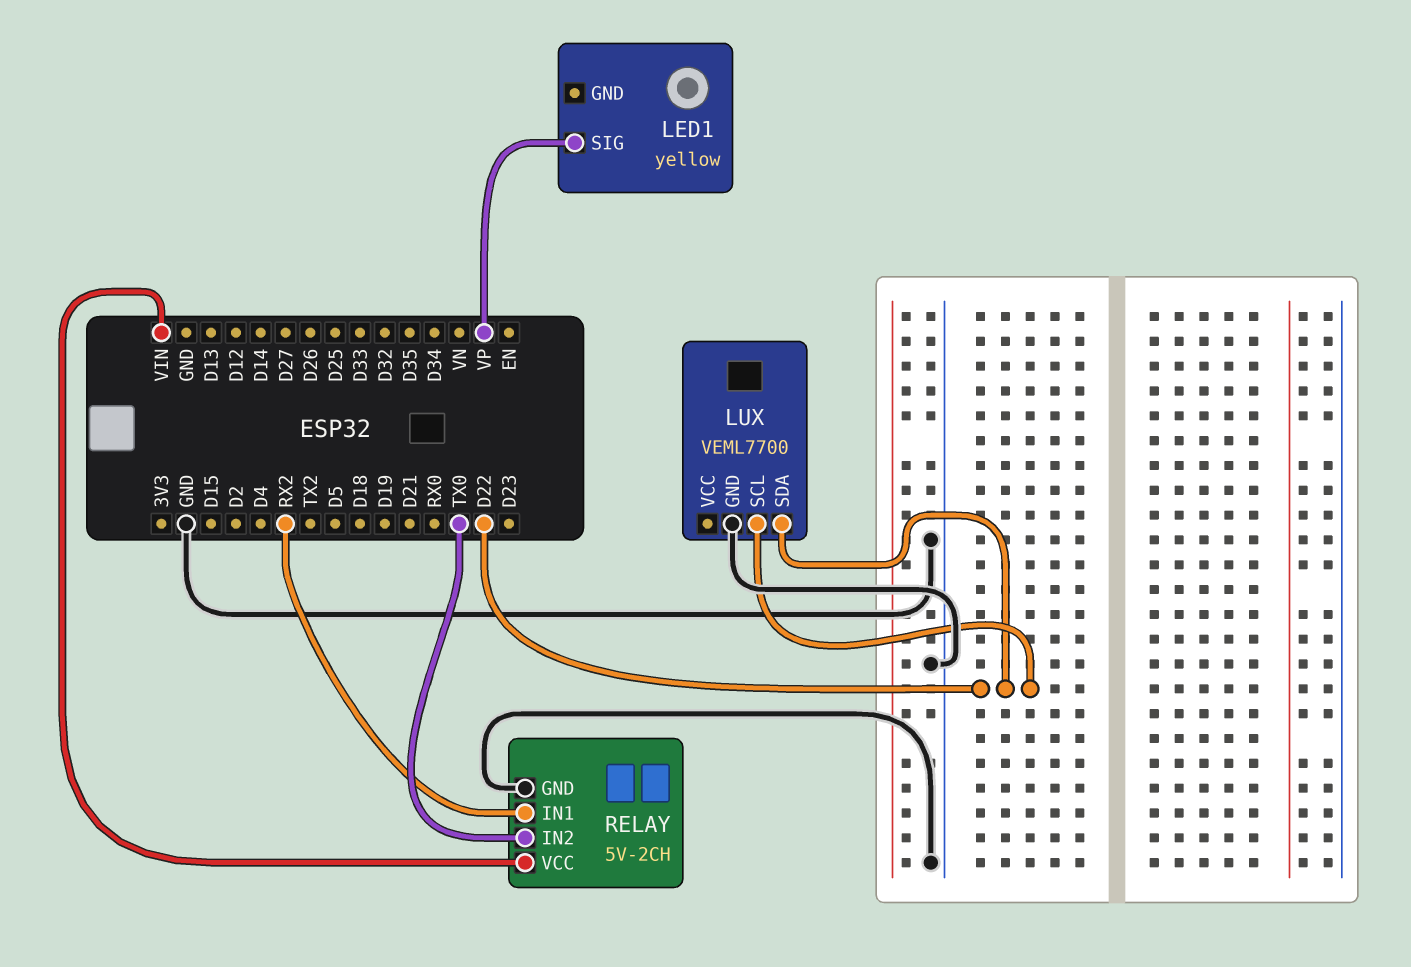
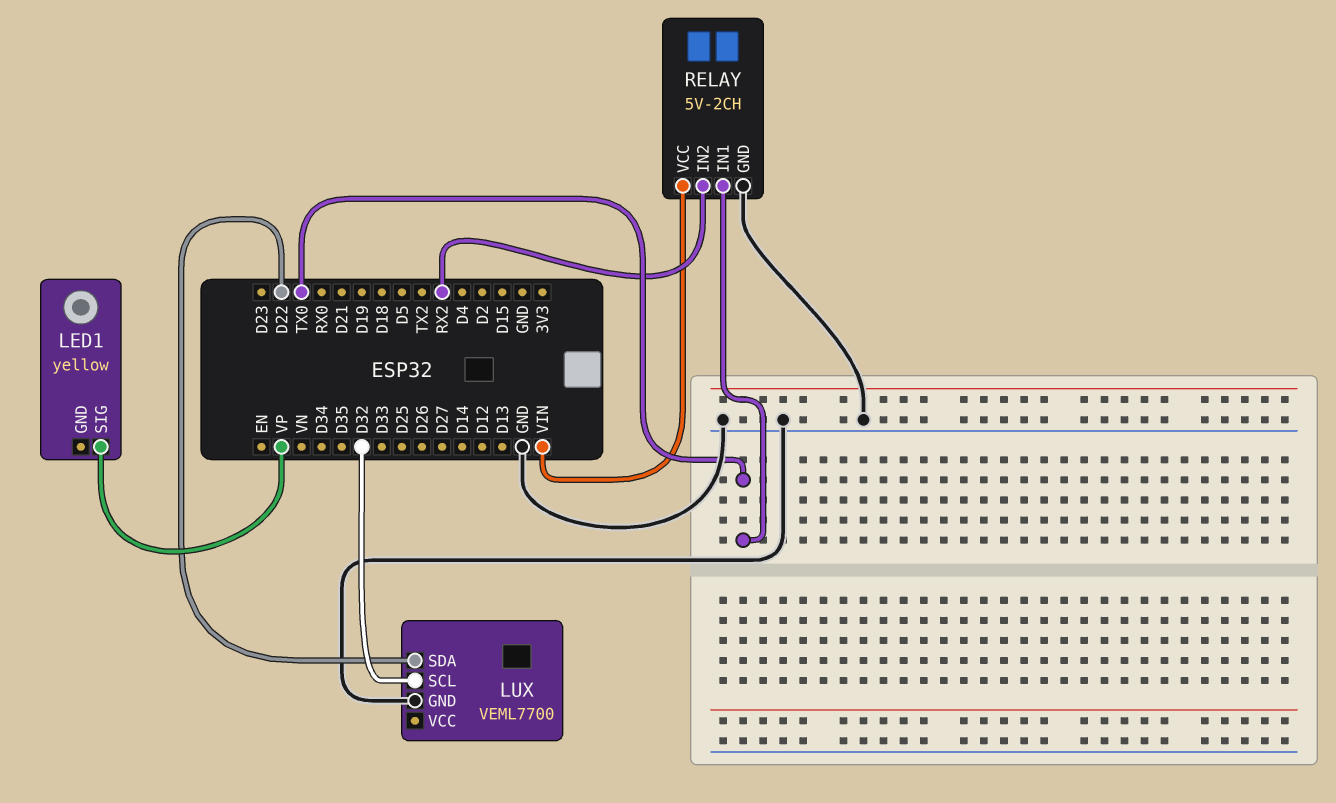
LUX pin SCL: D22 -> D32
RELAY pin IN1: RX2 -> TX0
RELAY pin IN2: TX0 -> RX2

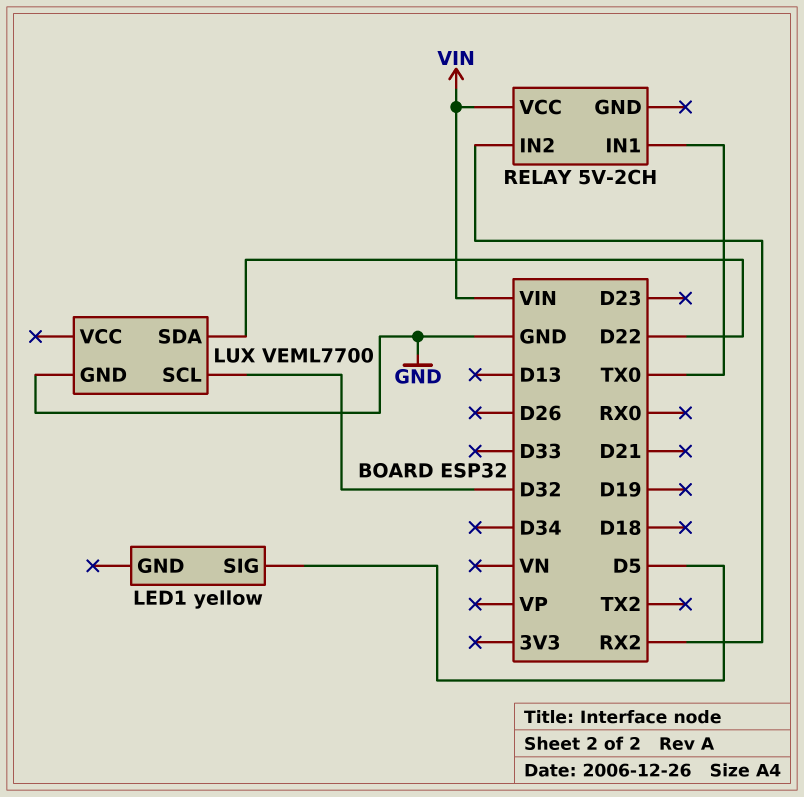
LED1 pin SIG: VP -> D5
RELAY pin GND: GND -> none

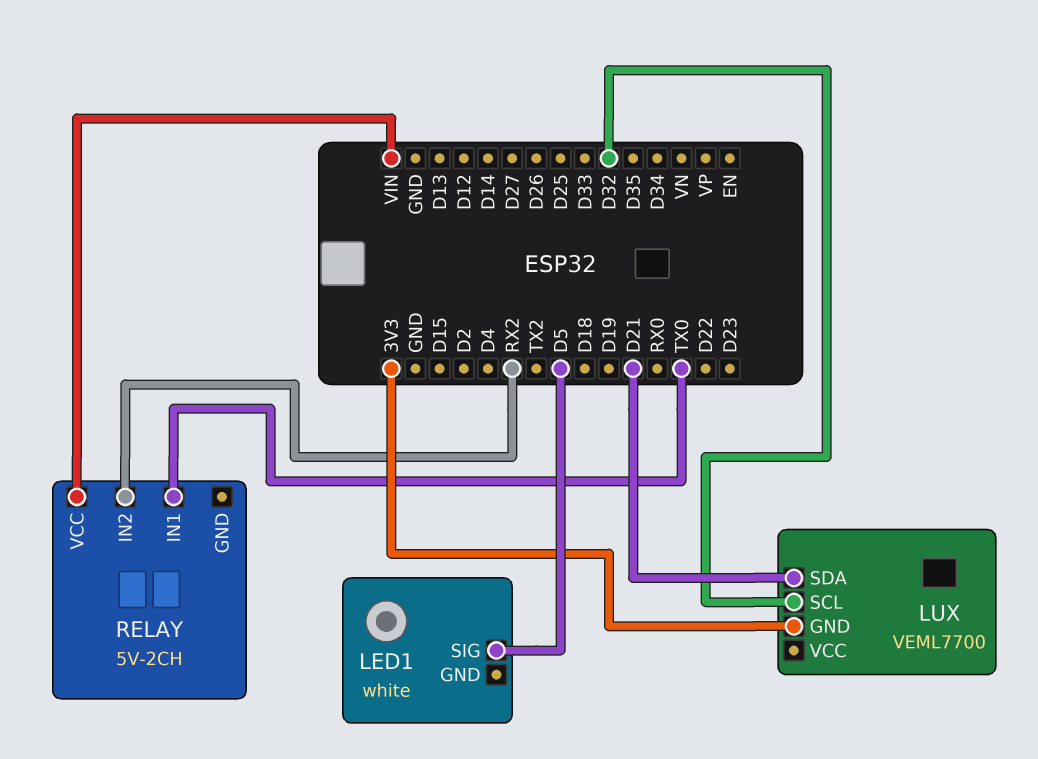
LED1: yellow -> white
LUX pin GND: GND -> 3V3
LUX pin SDA: D22 -> D21

